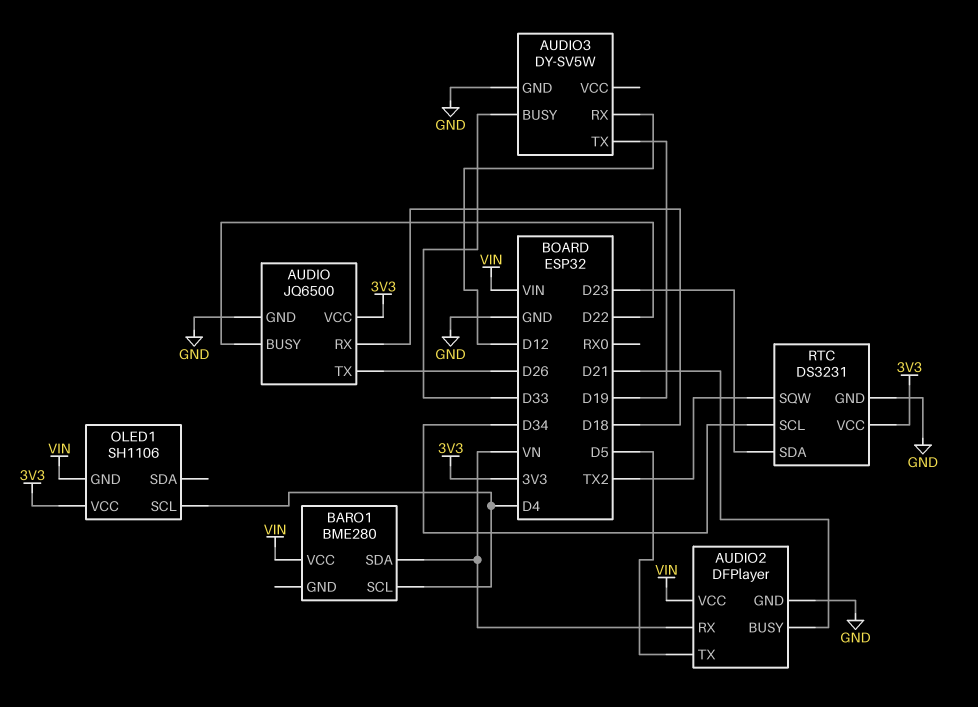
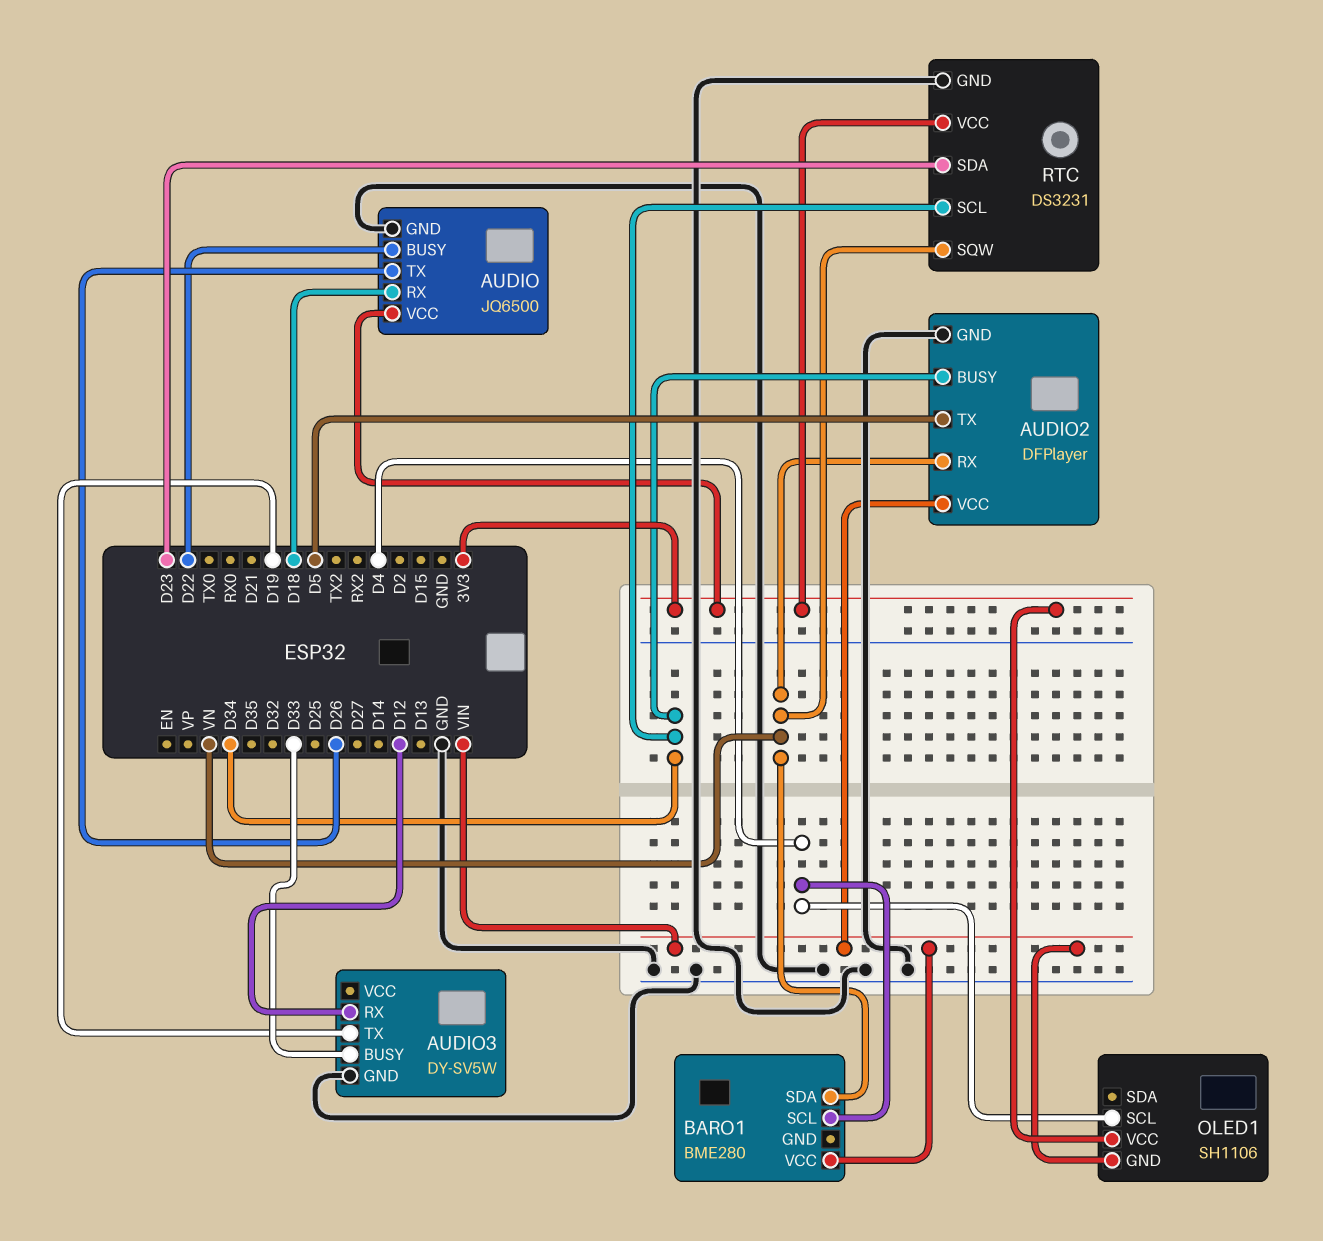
AUDIO2 pin BUSY: D21 -> D34
RTC pin SQW: TX2 -> VN

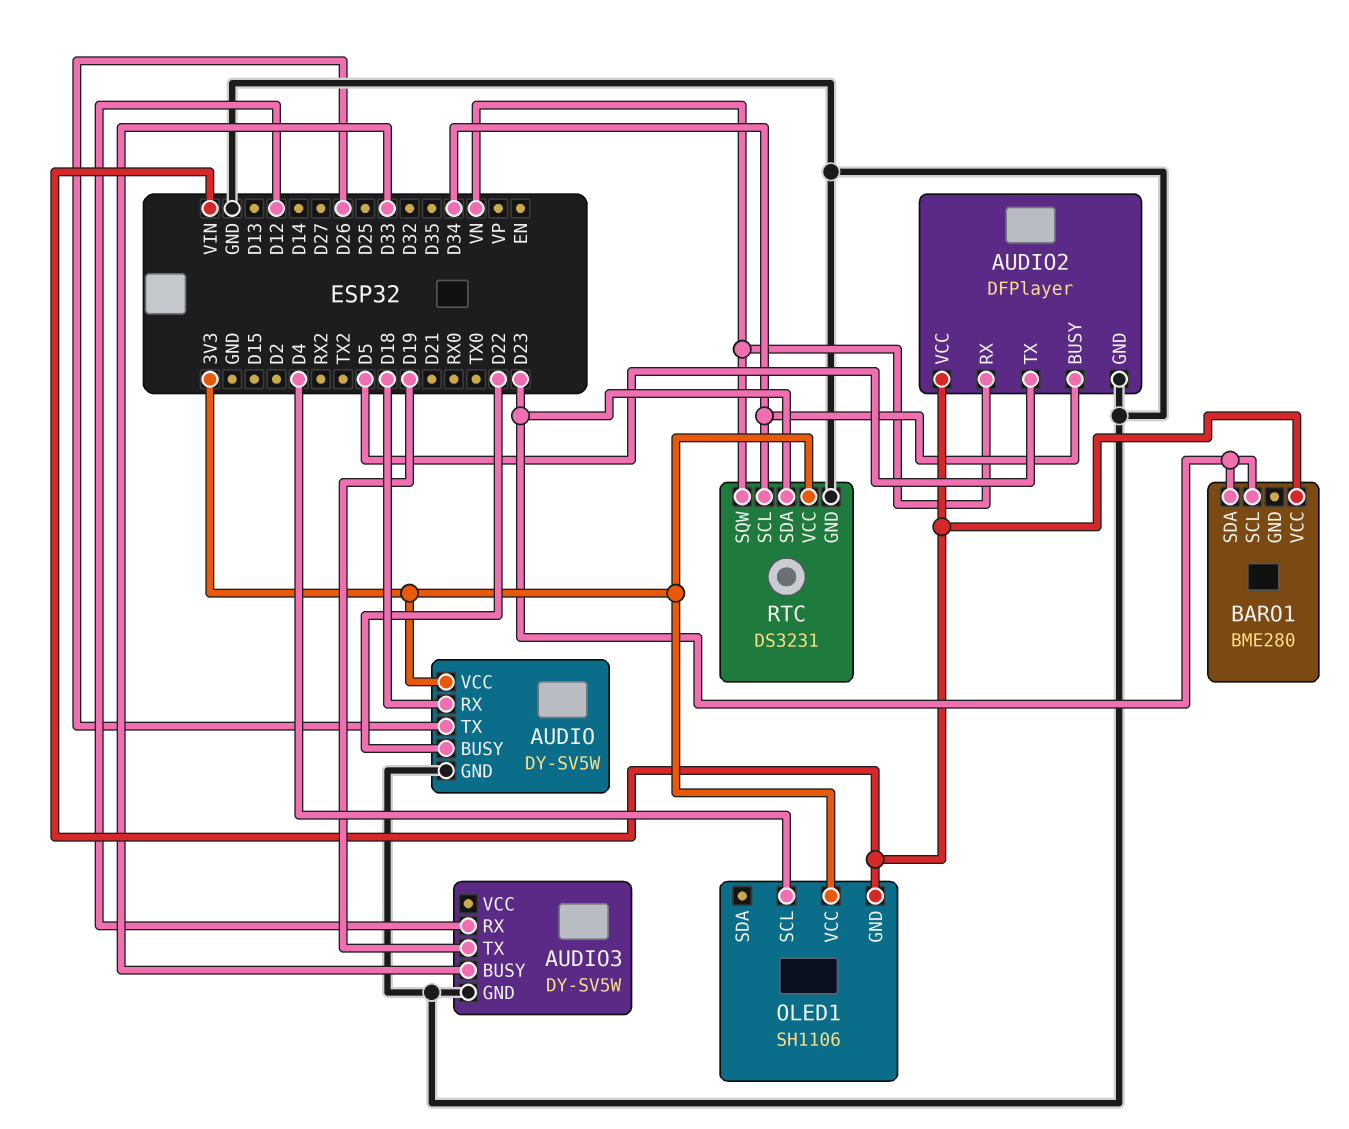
AUDIO: JQ6500 -> DY-SV5W
BARO1 pin SCL: D4 -> D23
BARO1 pin SDA: VN -> D23

